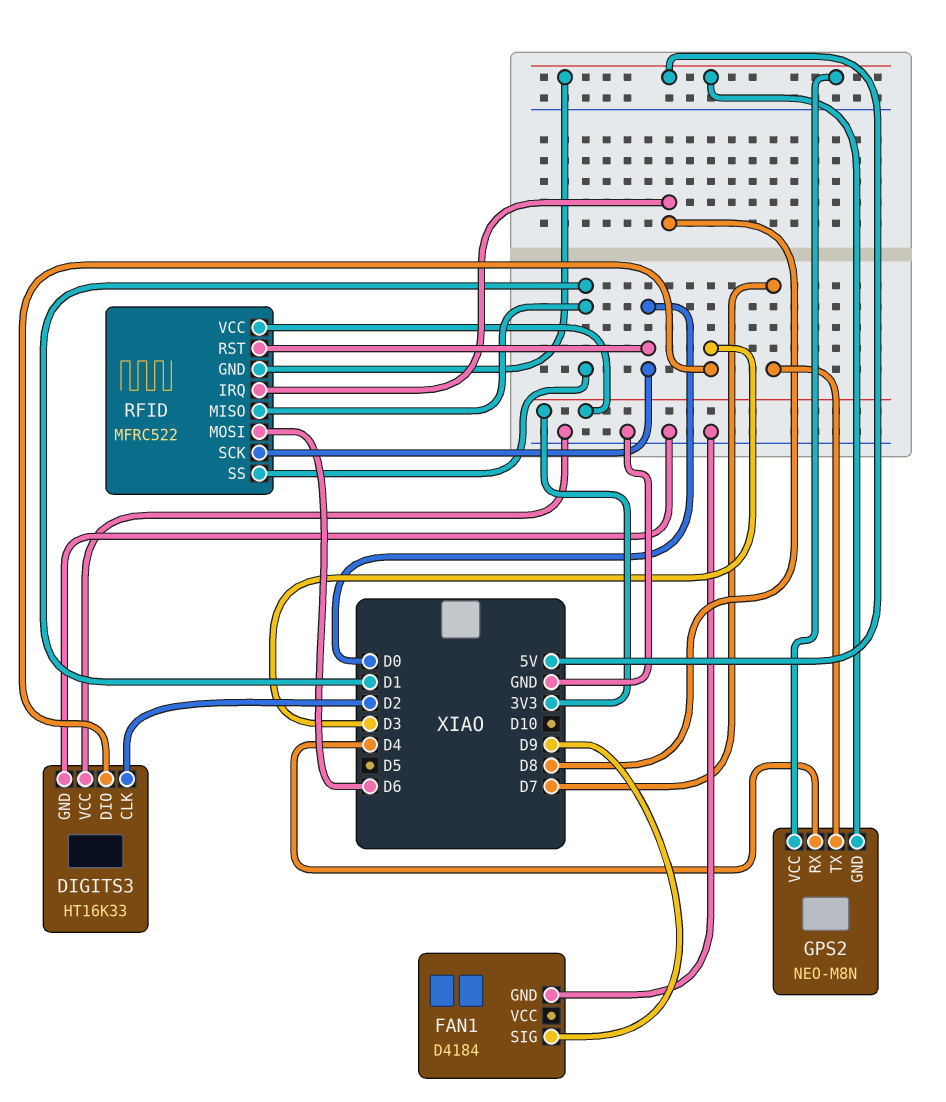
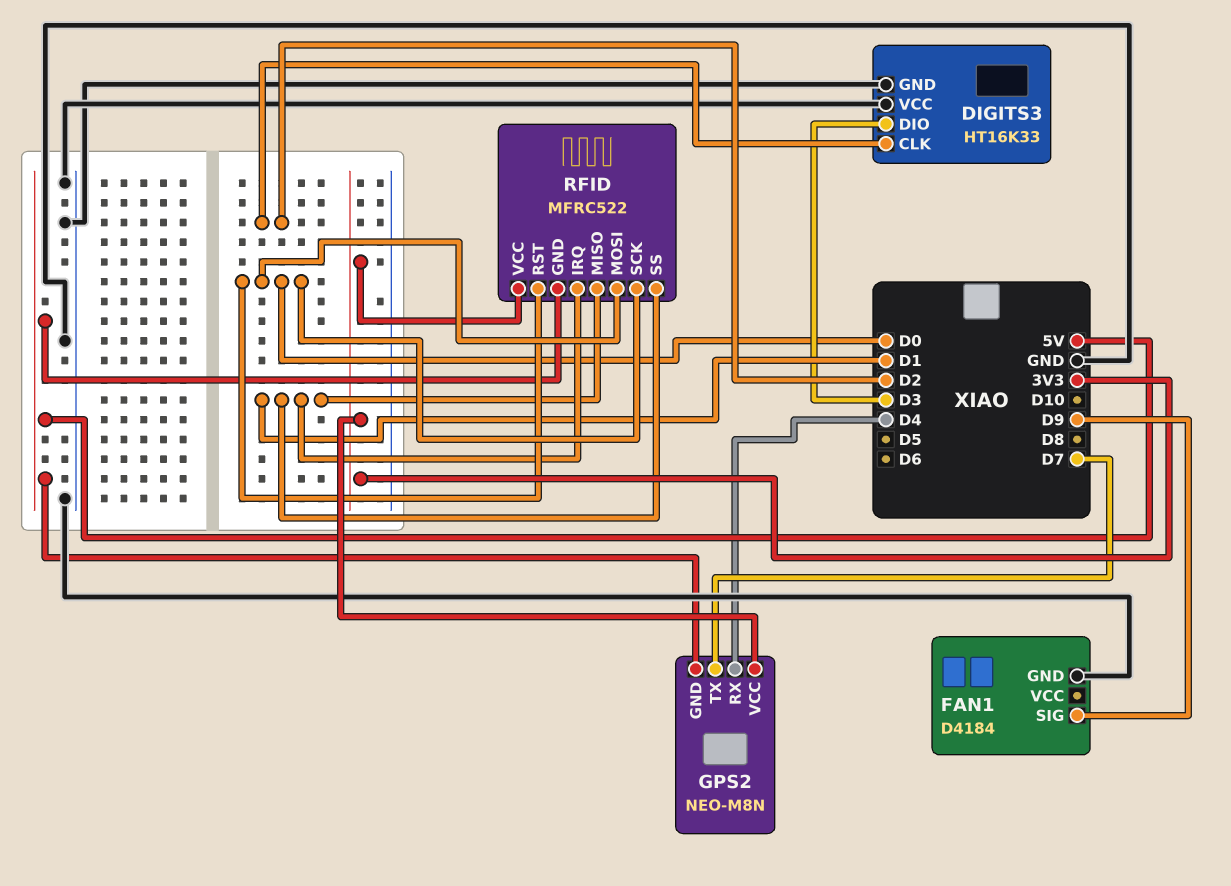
GPS2 pin VCC: 5V -> 3V3
RFID pin IRQ: D8 -> D1
RFID pin MOSI: D6 -> D0

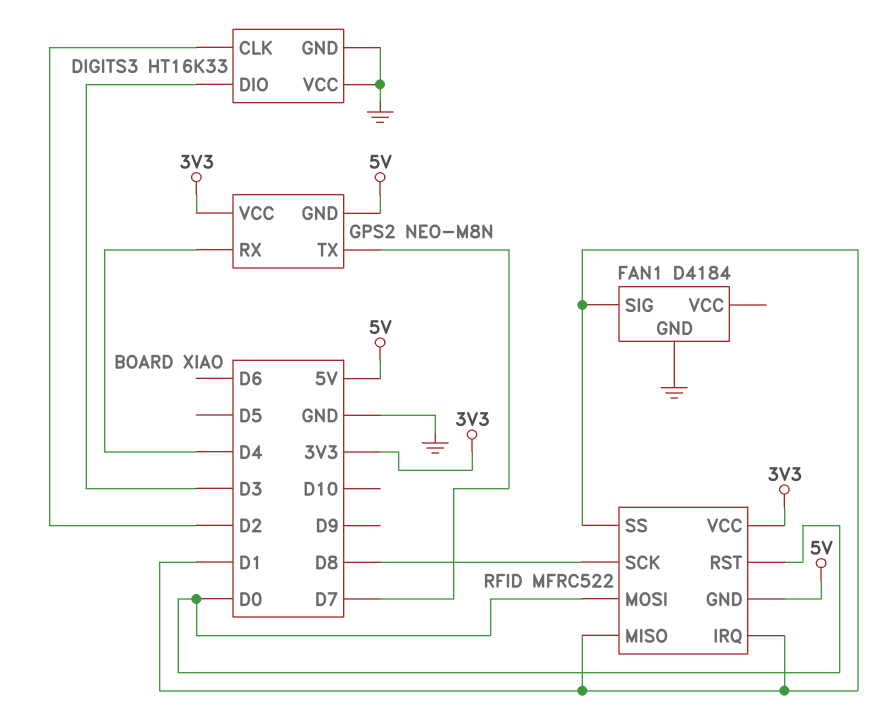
FAN1 pin SIG: D9 -> D1
RFID pin SCK: D0 -> D8

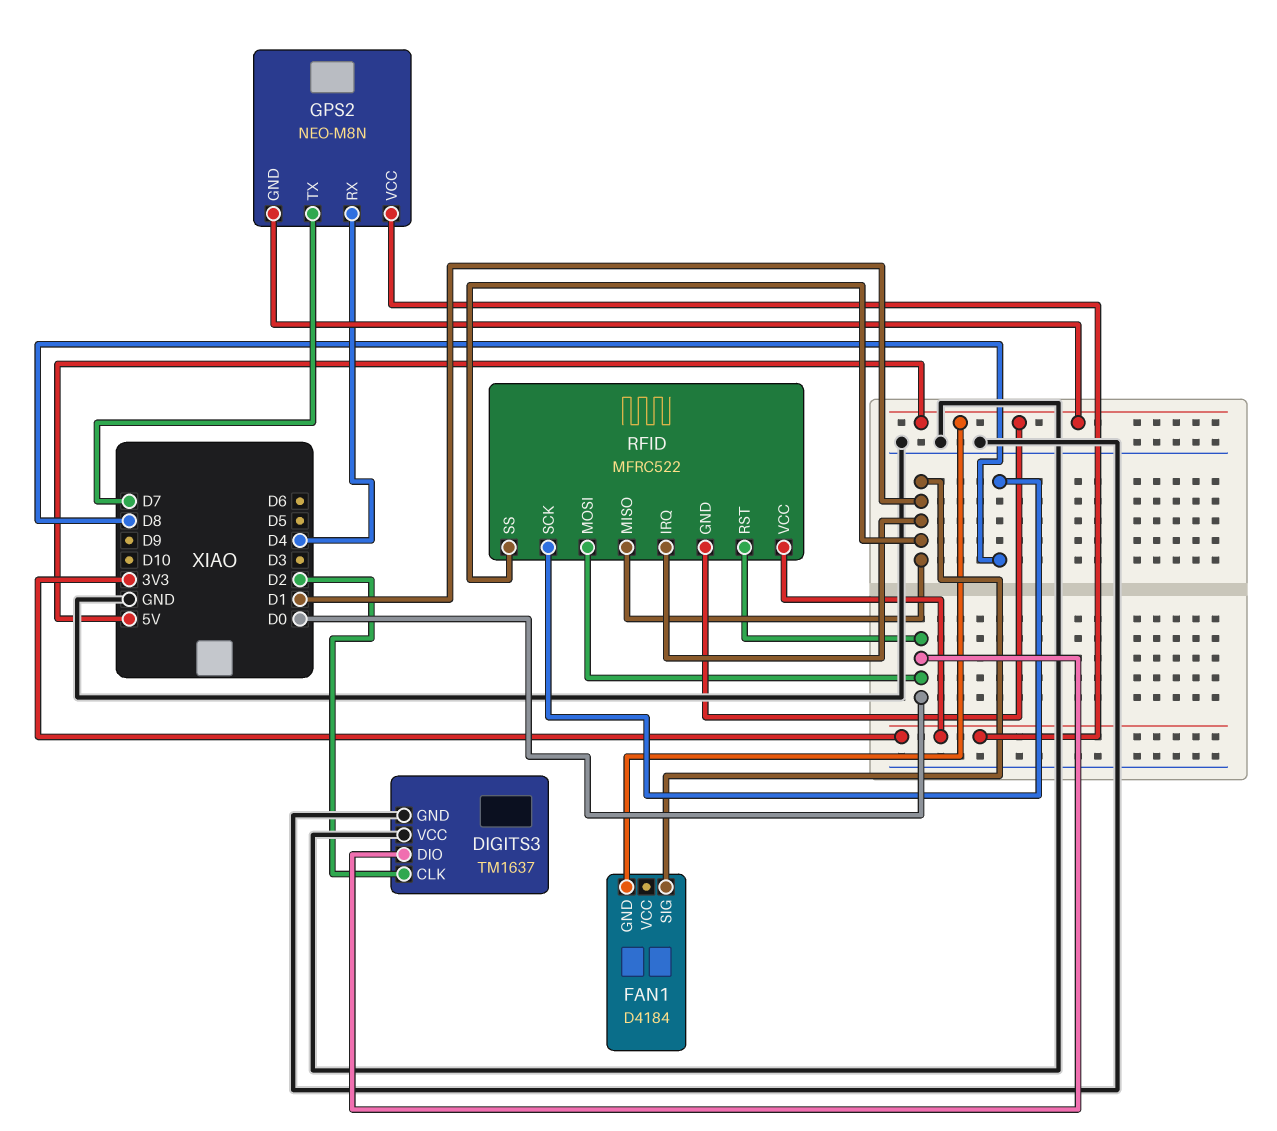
DIGITS3: HT16K33 -> TM1637
DIGITS3 pin DIO: D3 -> D0
FAN1 pin GND: GND -> 5V

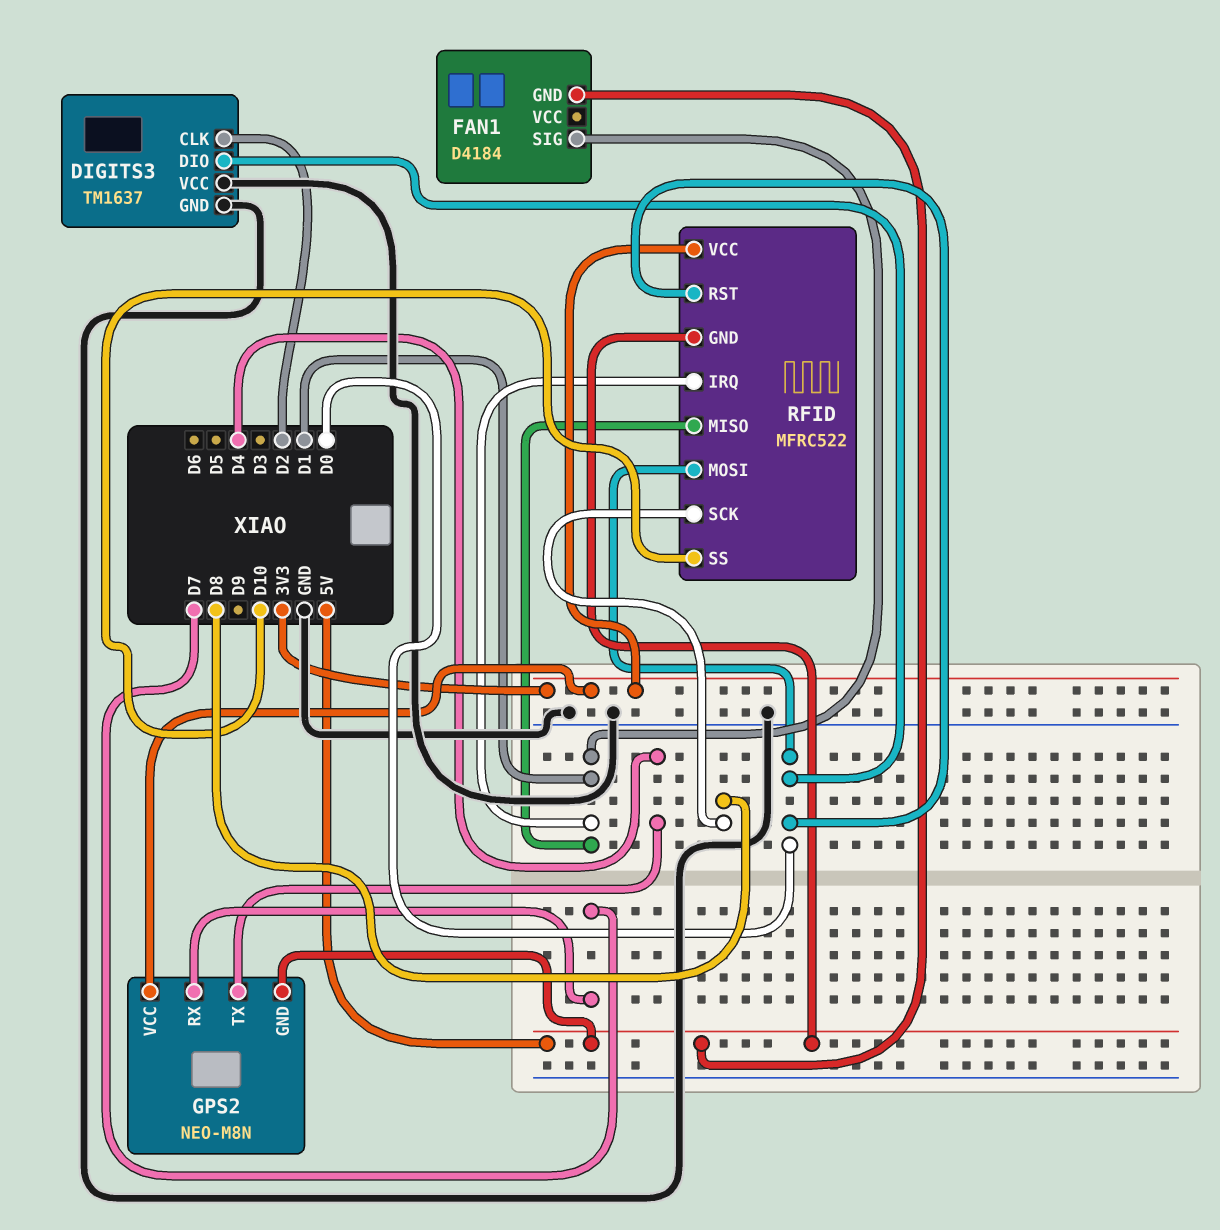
GPS2 pin RX: D4 -> D7
GPS2 pin TX: D7 -> D4
RFID pin SS: D1 -> D10

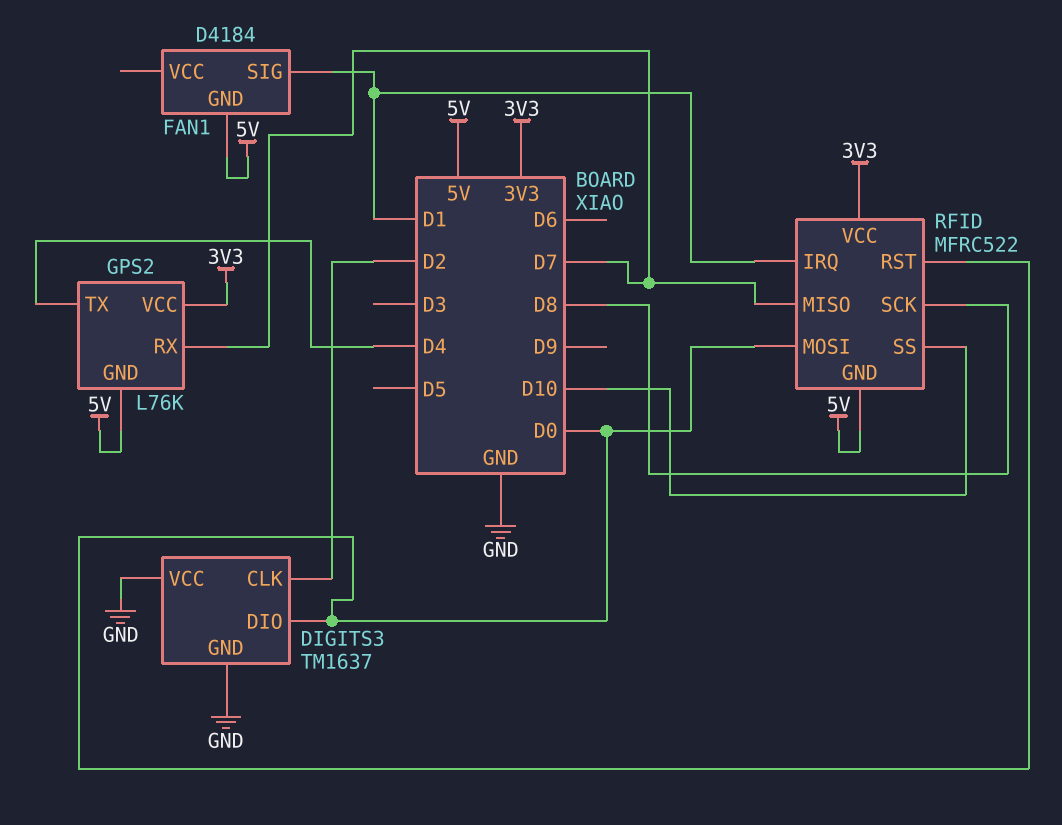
GPS2: NEO-M8N -> L76K
RFID pin MISO: D1 -> D7

